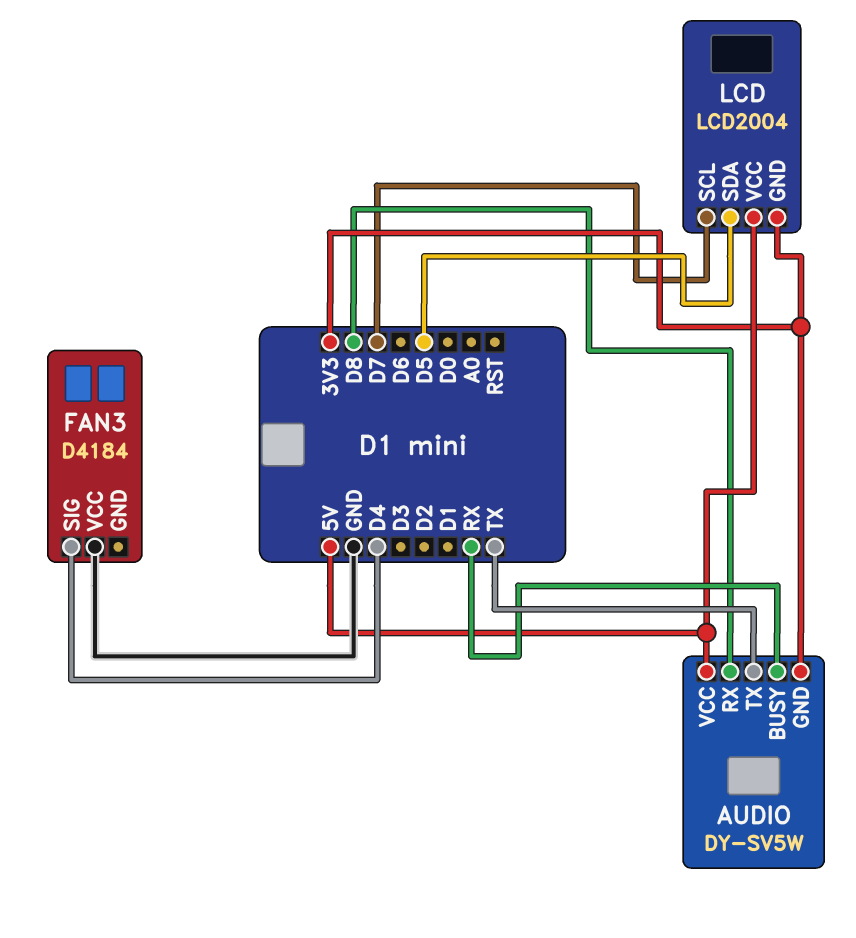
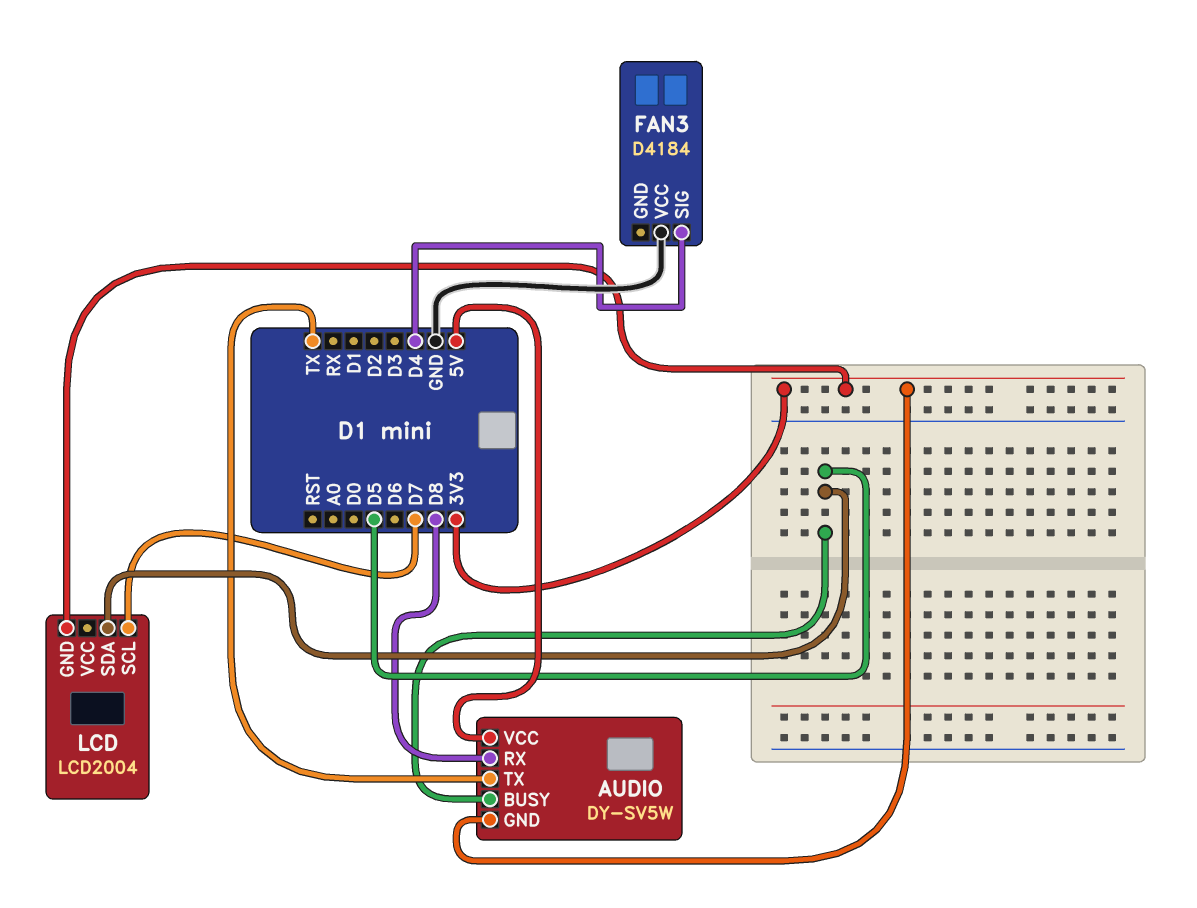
AUDIO pin BUSY: RX -> D5
LCD pin VCC: 5V -> none

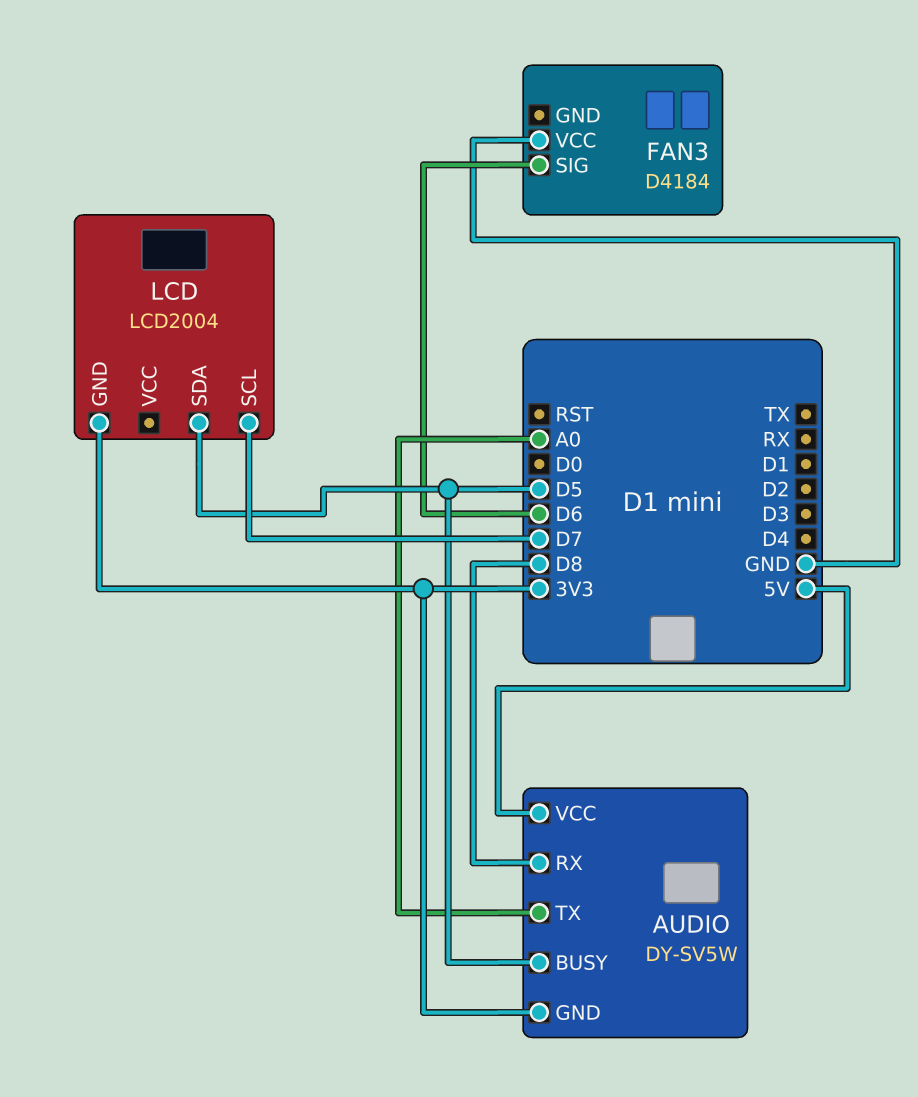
AUDIO pin TX: TX -> A0
FAN3 pin SIG: D4 -> D6

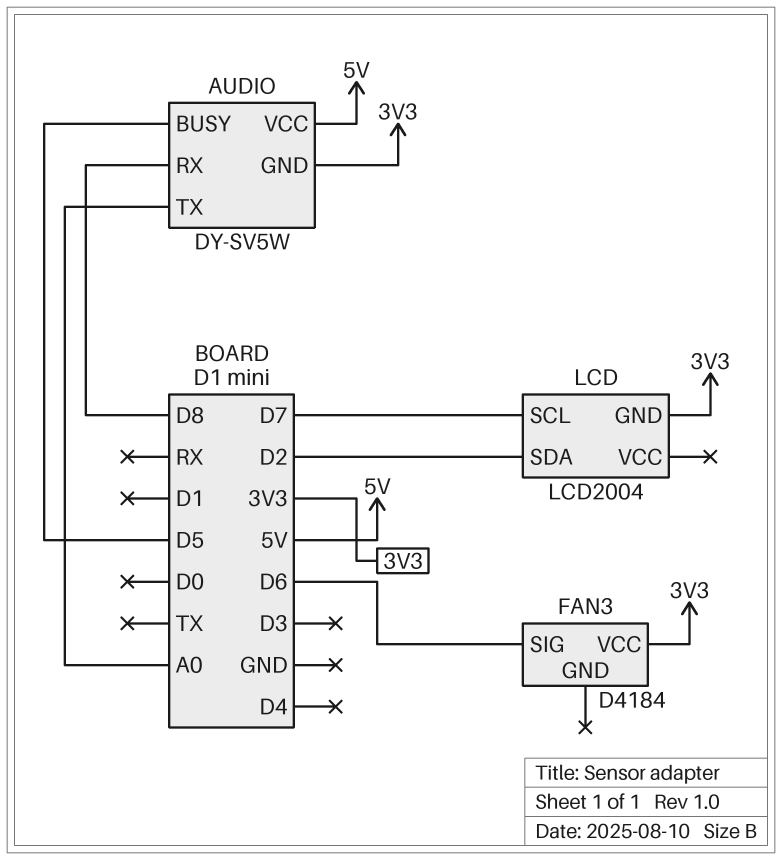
FAN3 pin VCC: GND -> 3V3
LCD pin SDA: D5 -> D2

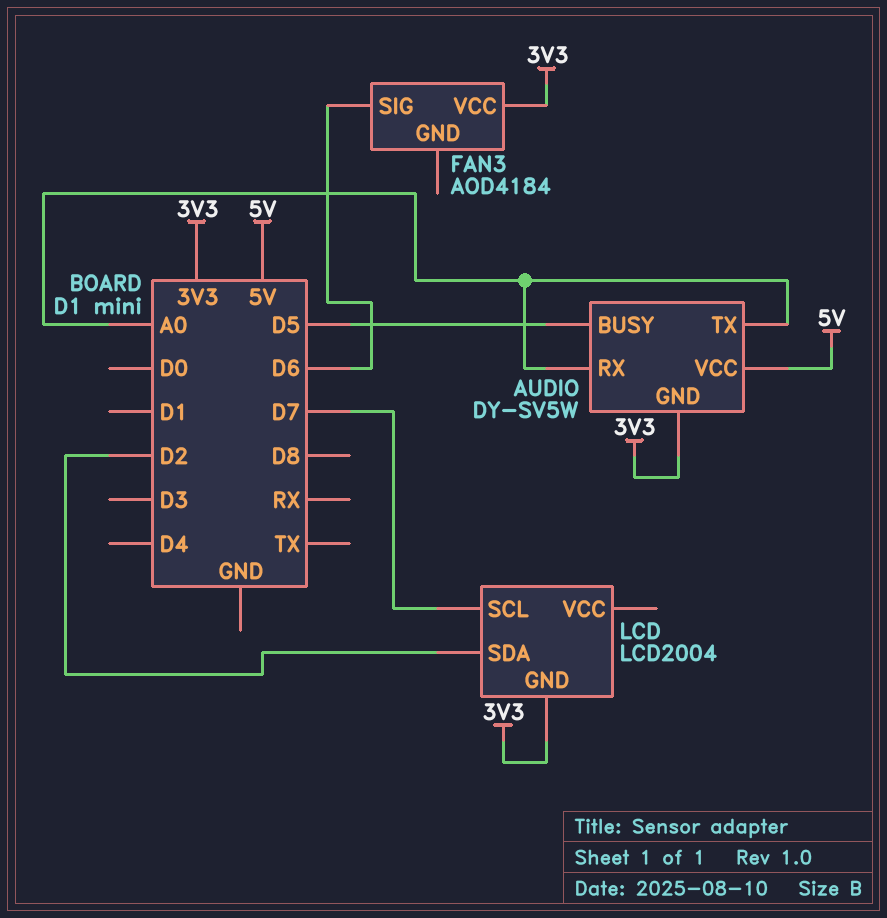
AUDIO pin RX: D8 -> A0
FAN3: D4184 -> AOD4184

